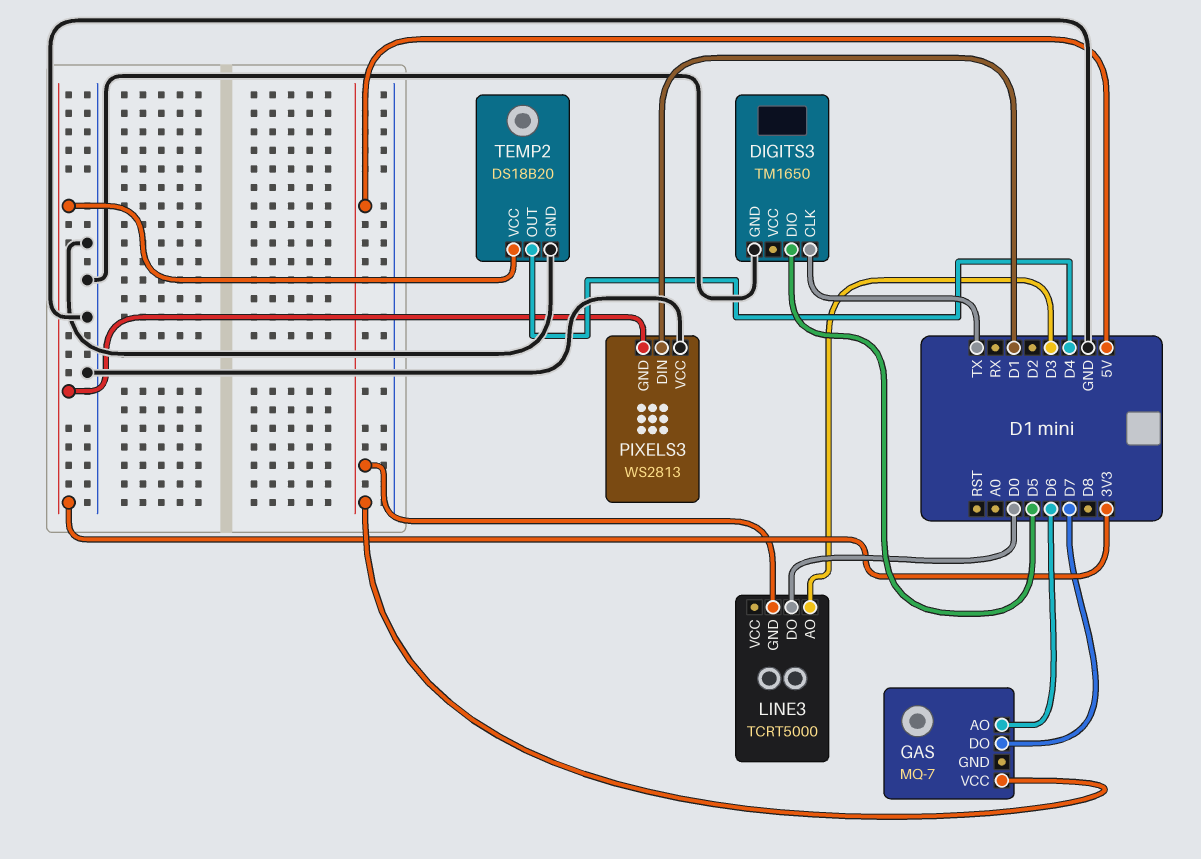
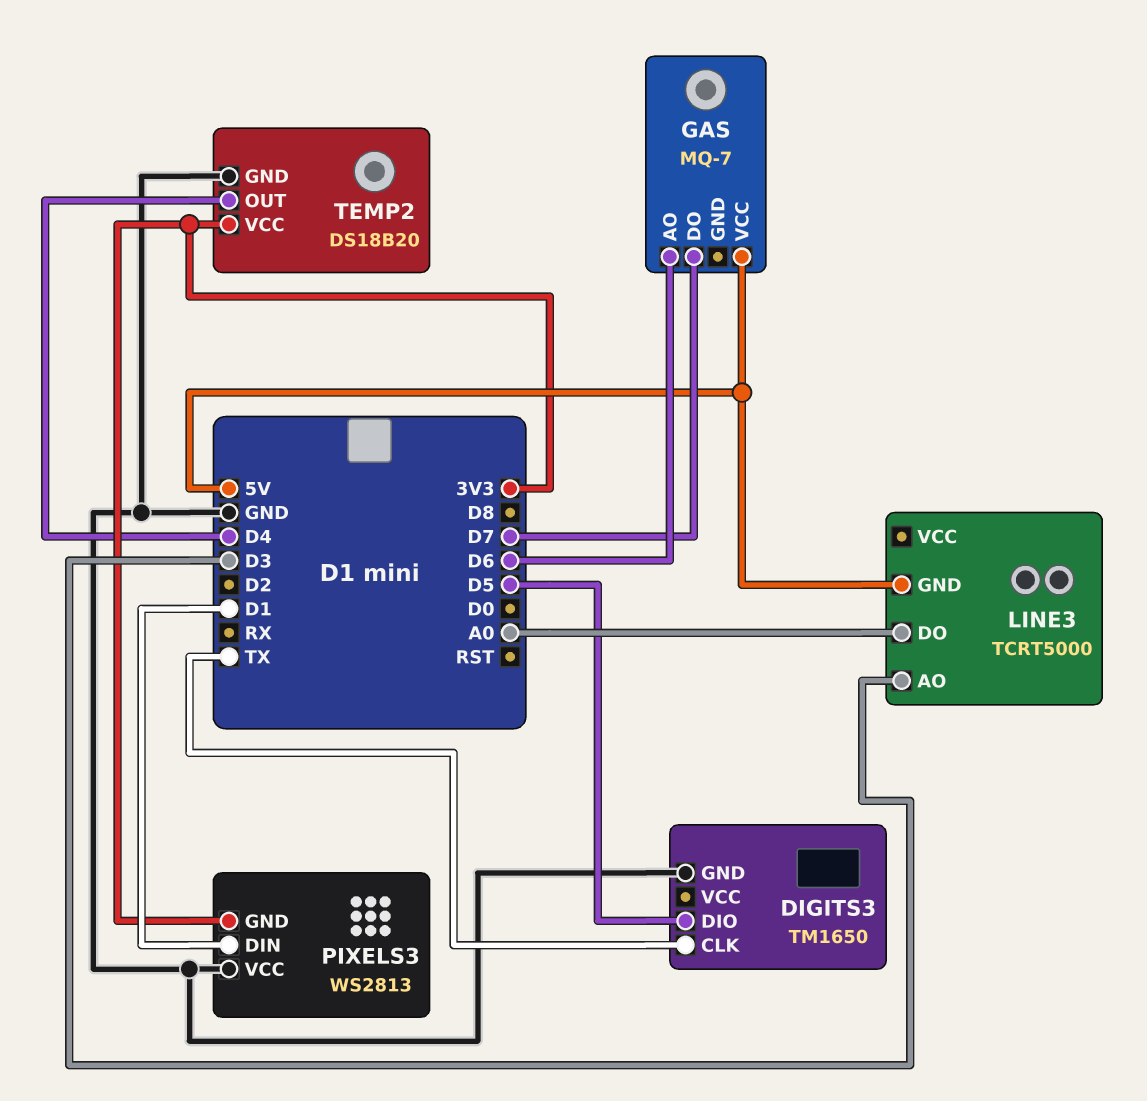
LINE3 pin DO: D0 -> A0

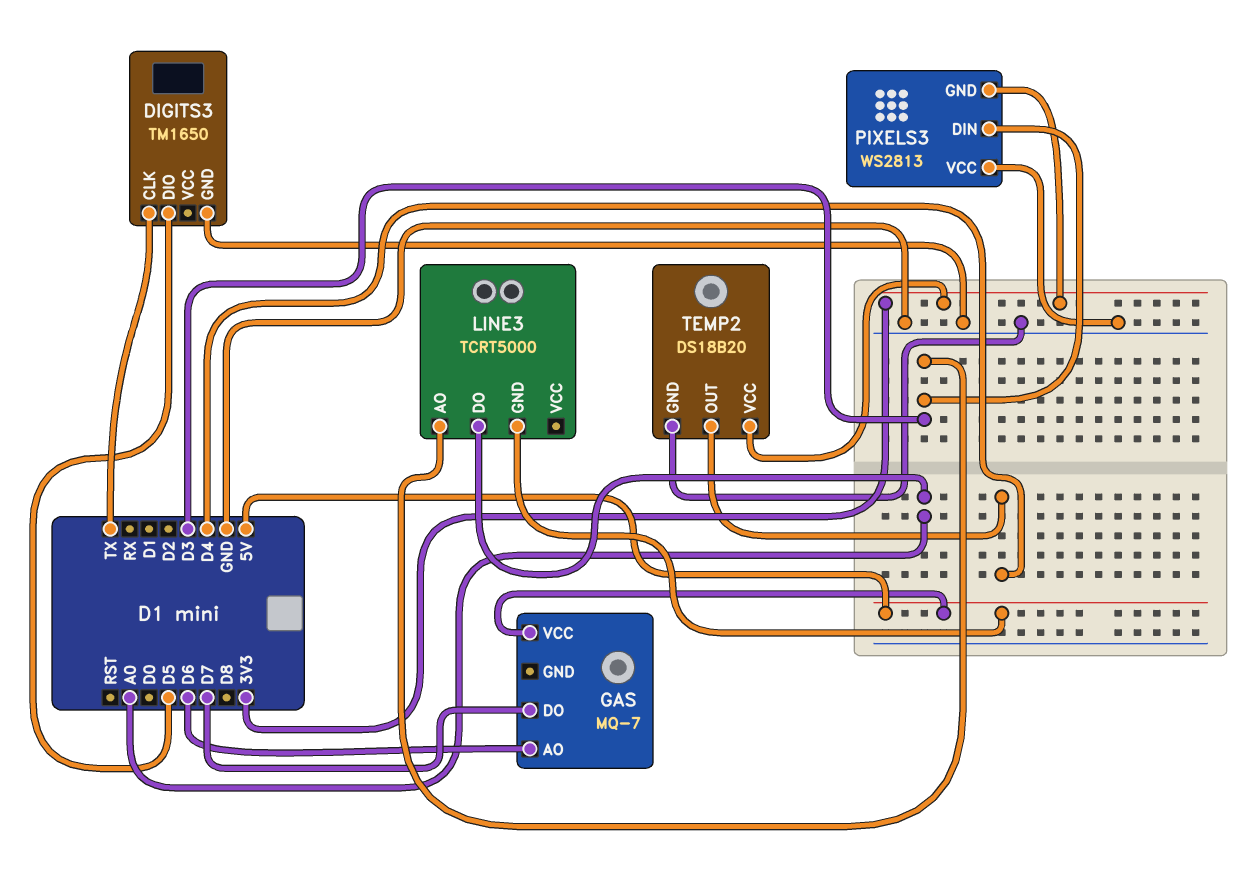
PIXELS3 pin DIN: D1 -> D3

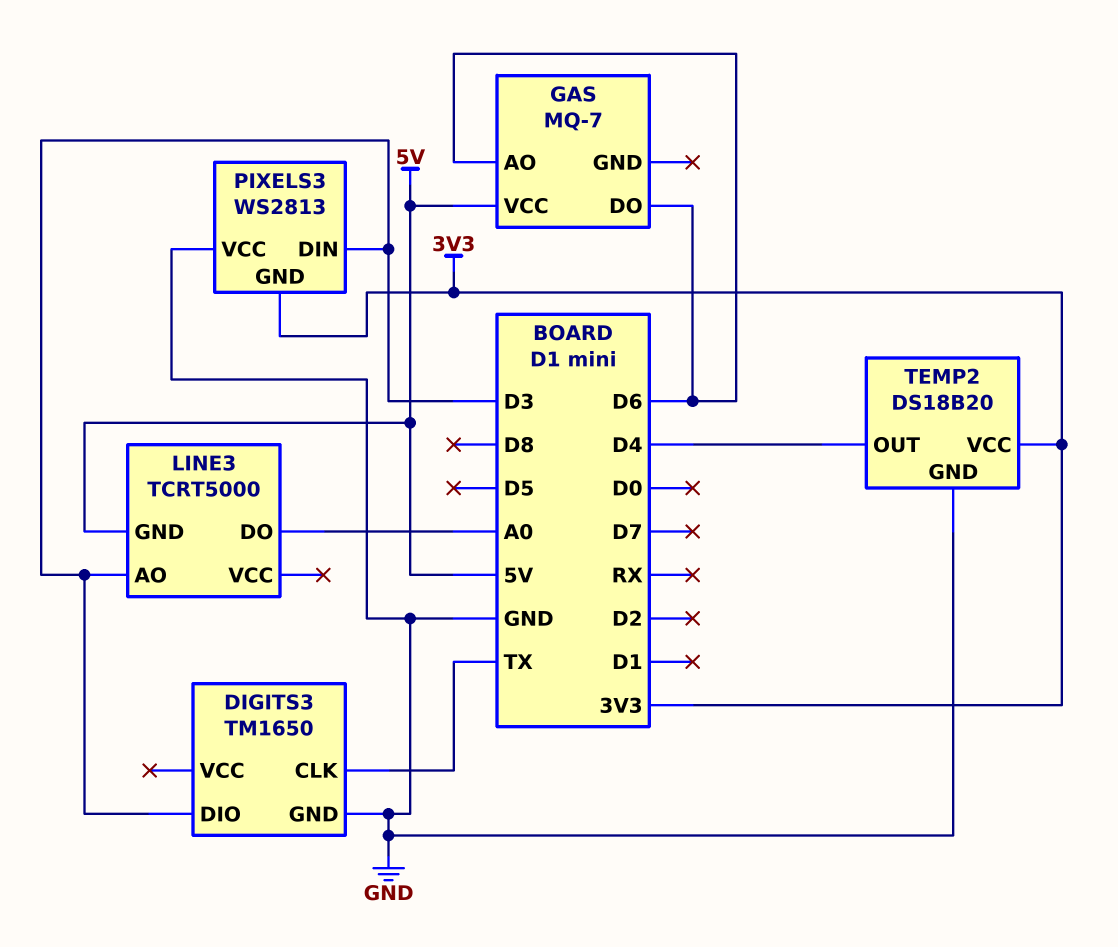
DIGITS3 pin DIO: D5 -> D3
GAS pin DO: D7 -> D6

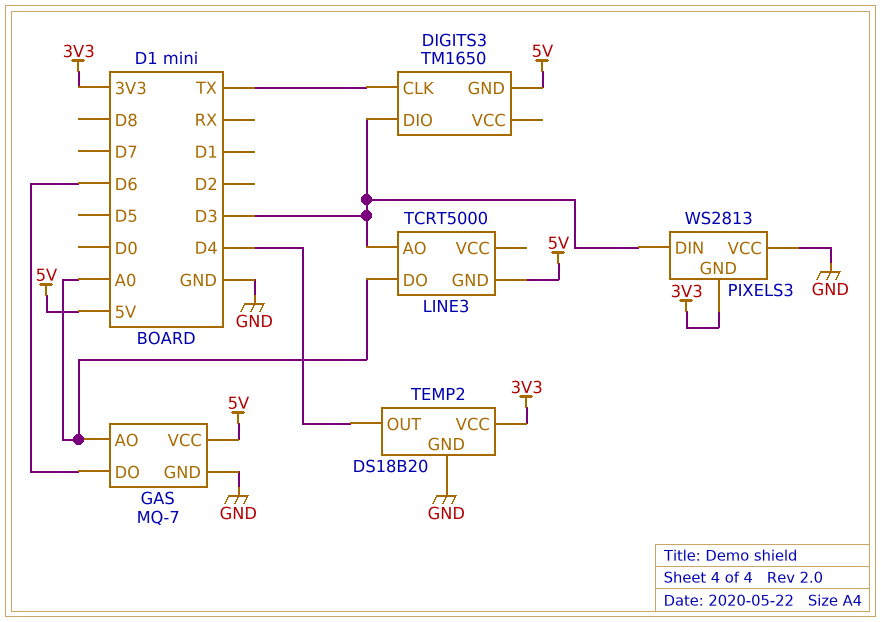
DIGITS3 pin GND: GND -> 5V
GAS pin AO: D6 -> A0
GAS pin GND: none -> GND

